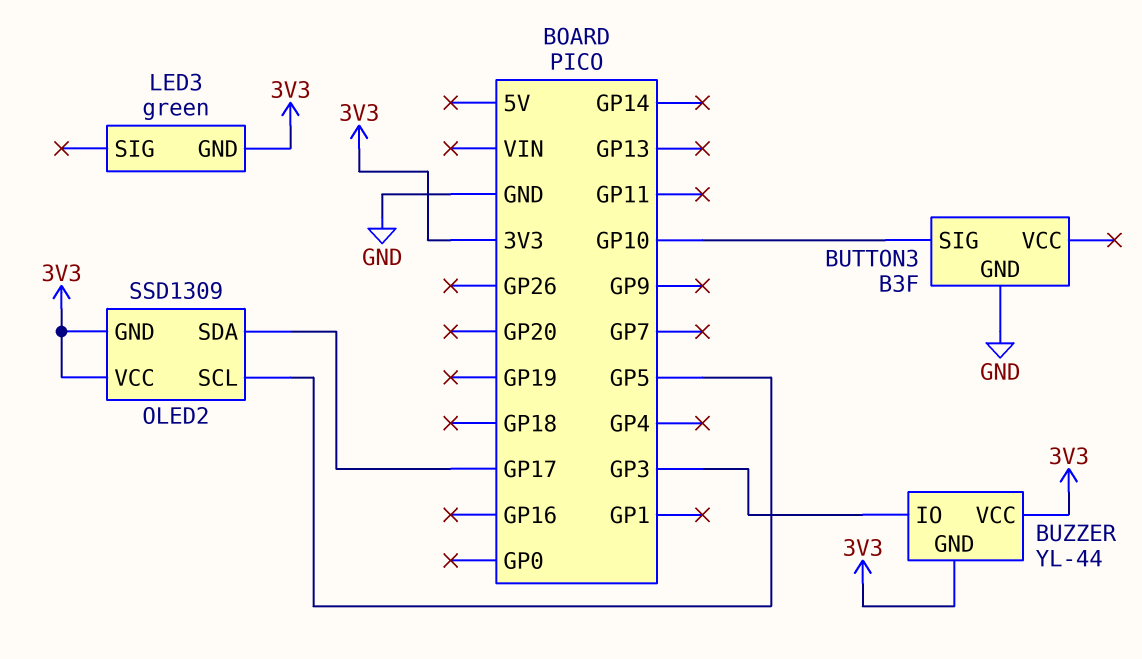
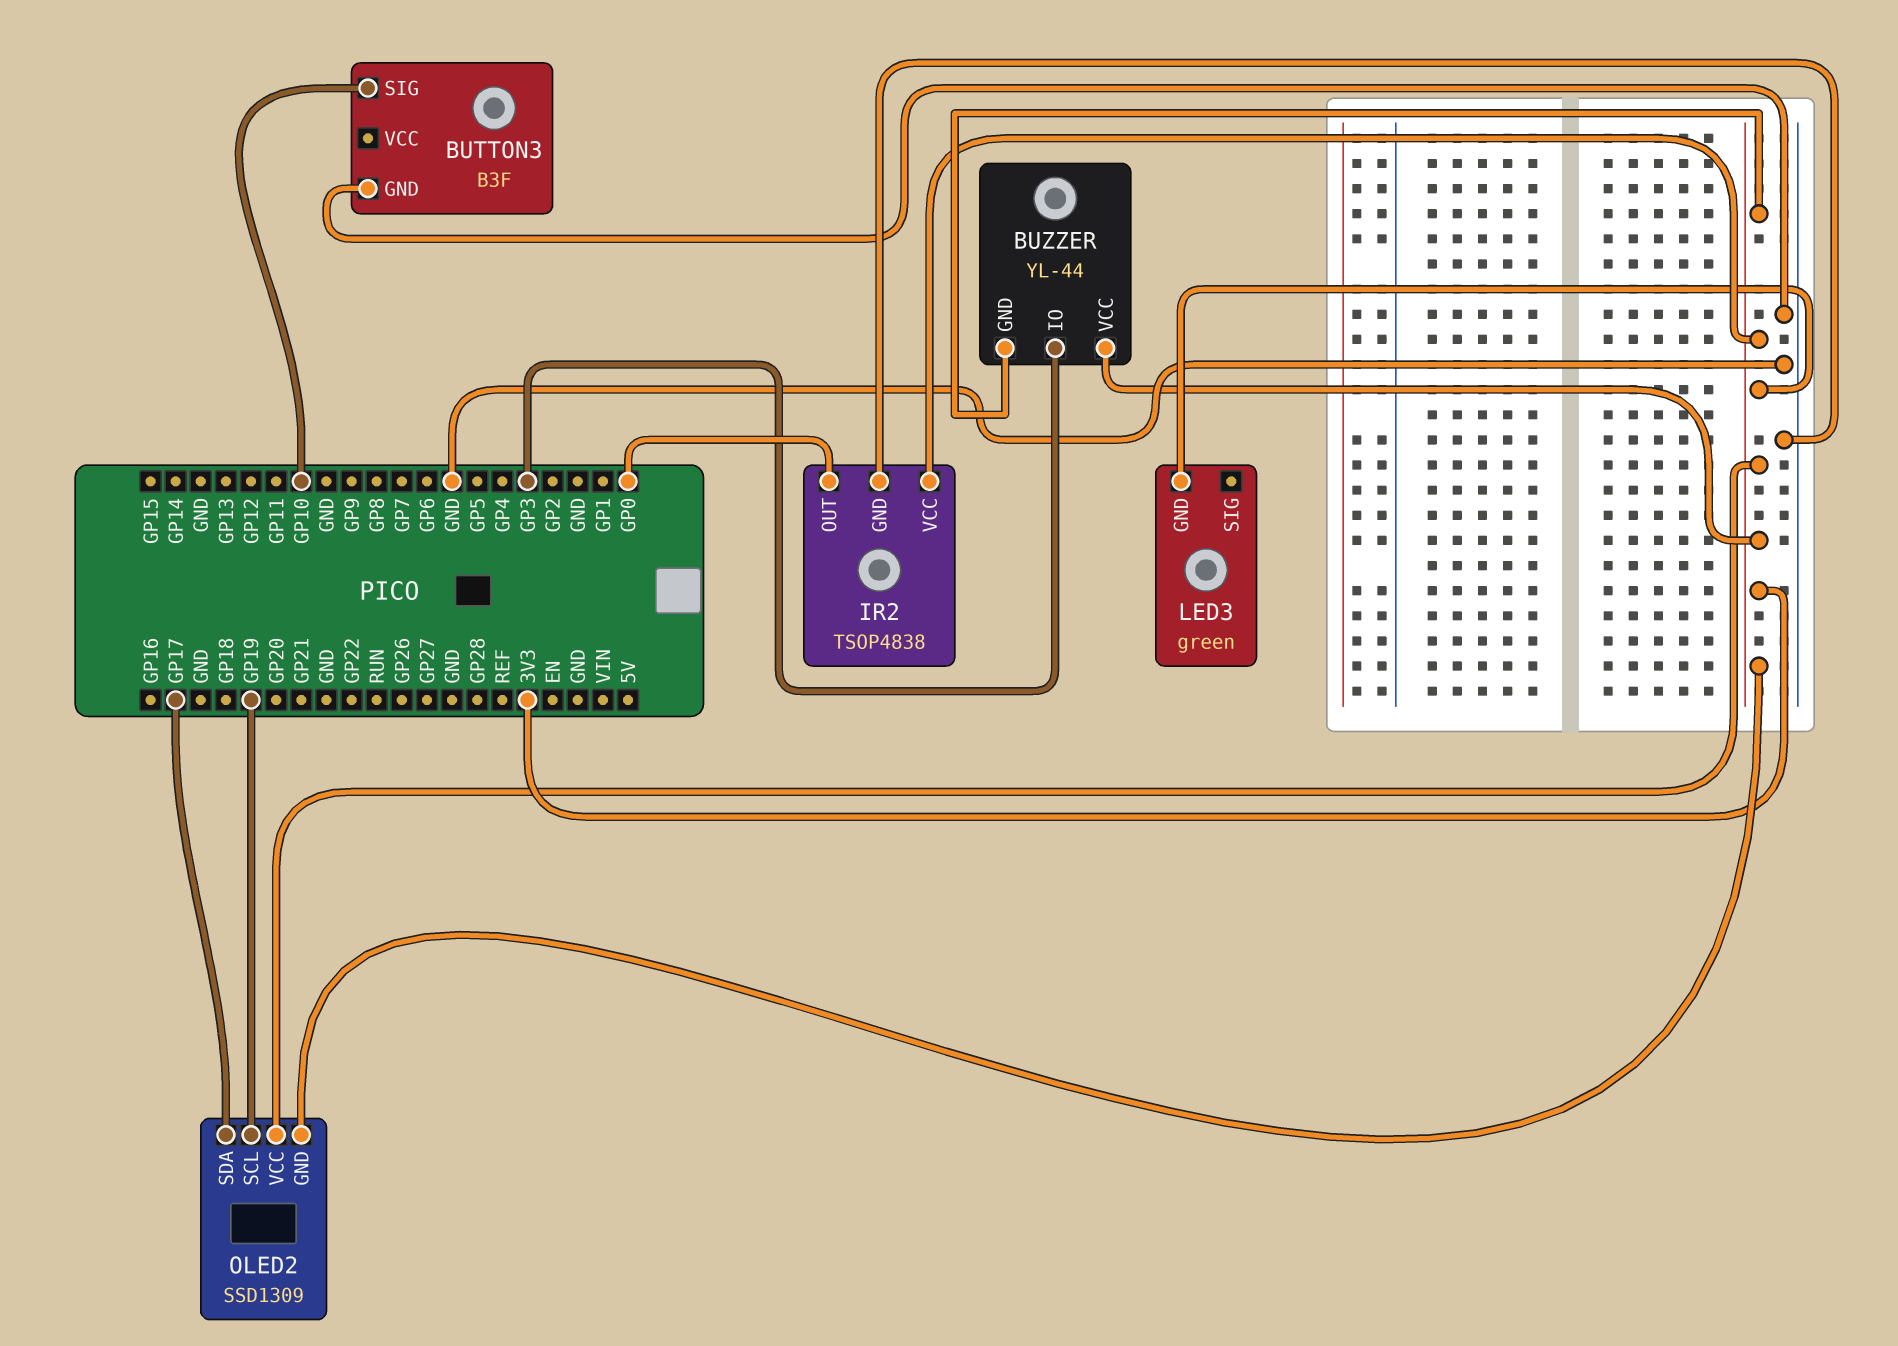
IR2: none -> TSOP4838
IR2 pin GND: none -> GND
IR2 pin OUT: none -> GP0
IR2 pin VCC: none -> 3V3
OLED2 pin SCL: GP5 -> GP19

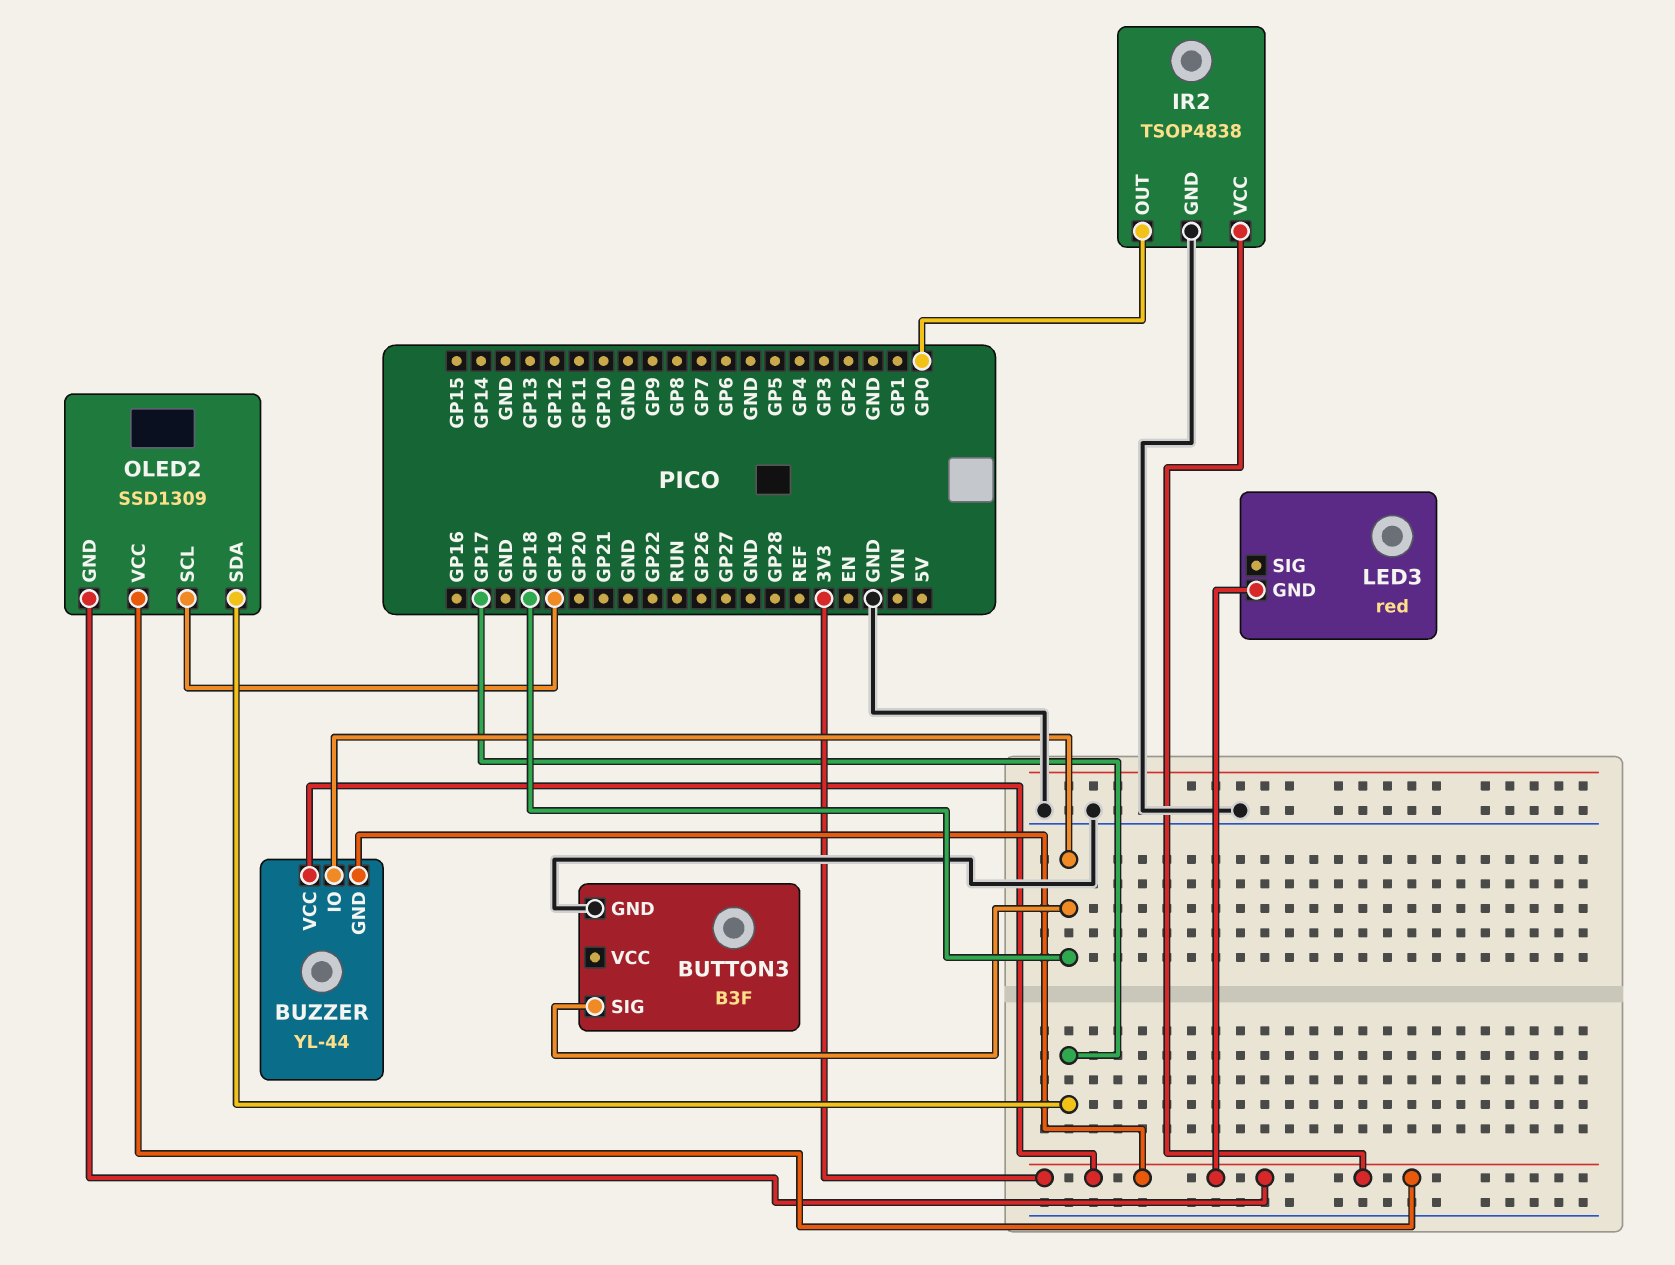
BUTTON3 pin SIG: GP10 -> GP18
BUZZER pin IO: GP3 -> GP18
LED3: green -> red

